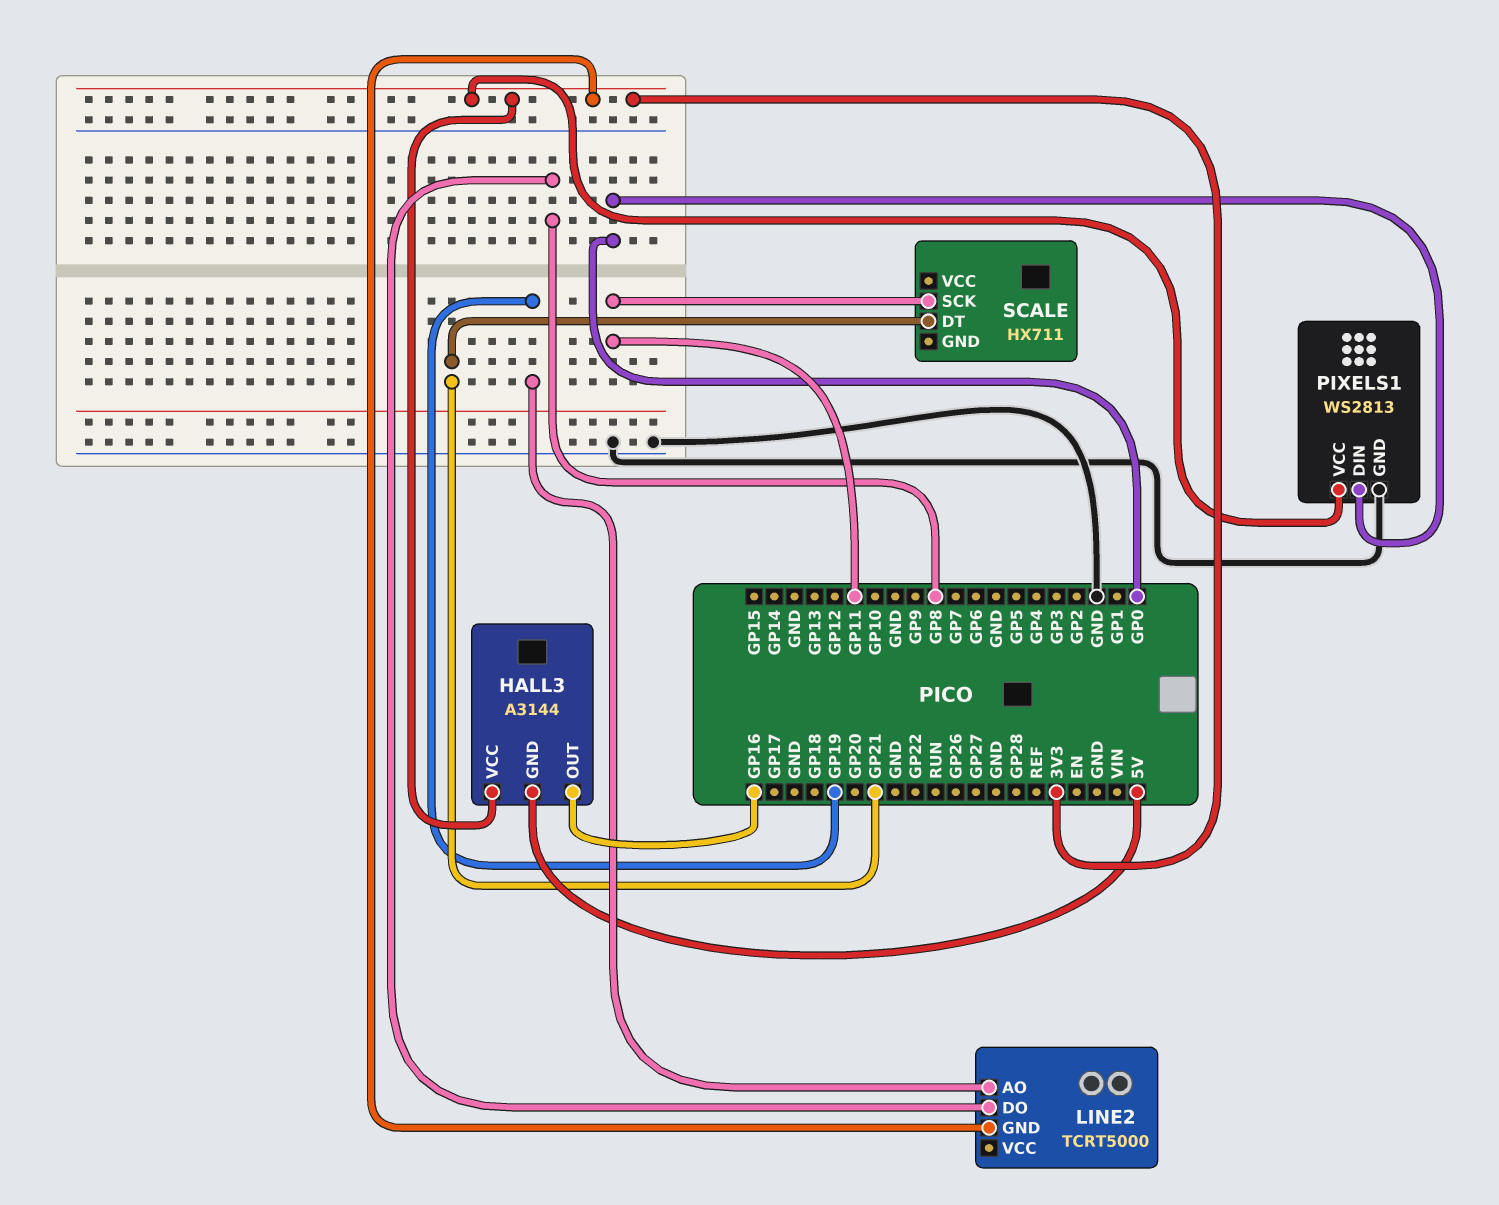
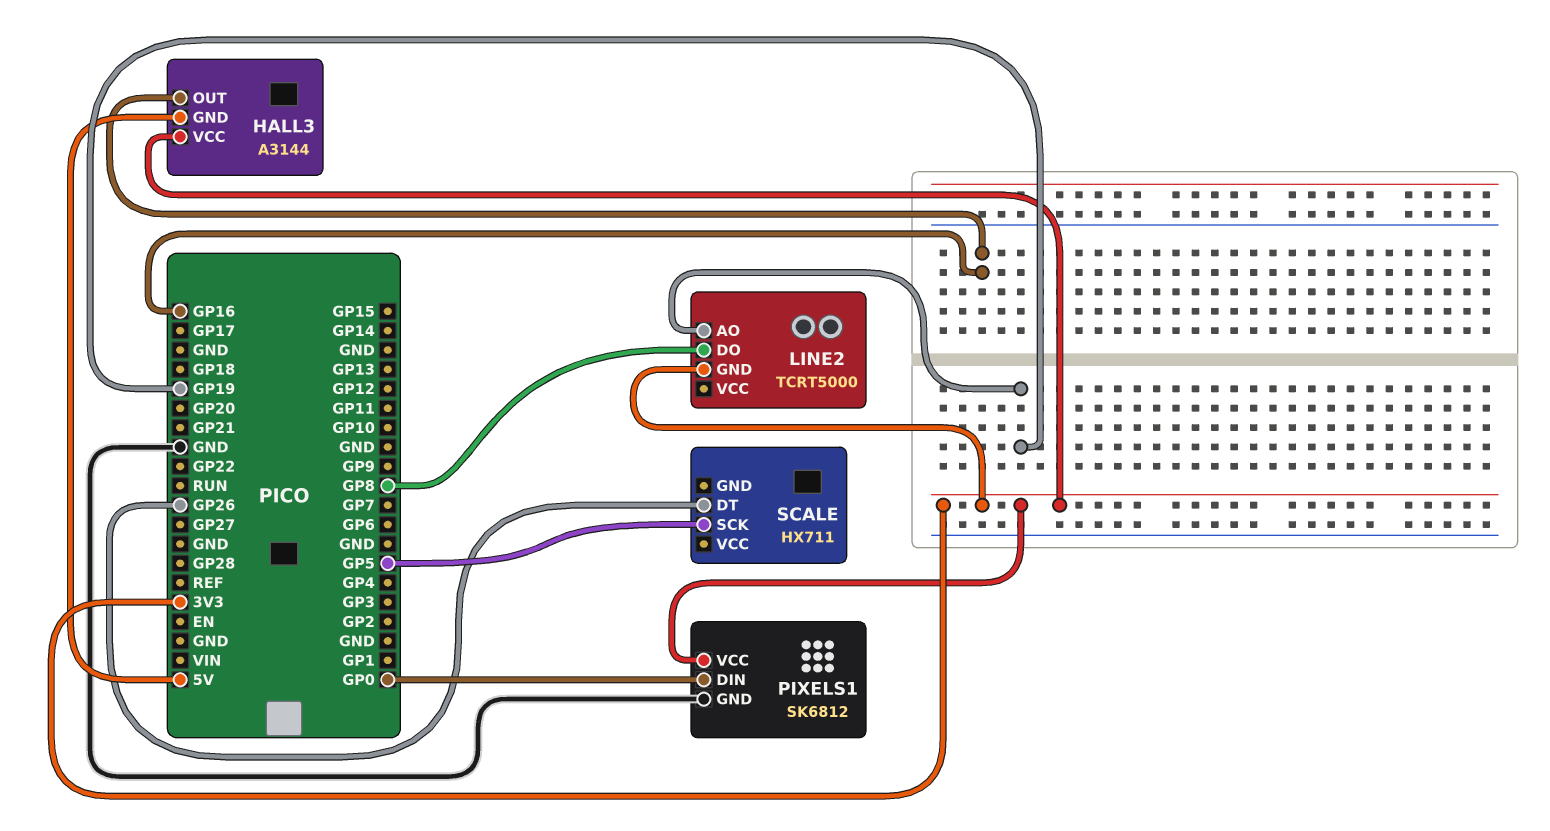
PIXELS1: WS2813 -> SK6812
SCALE pin DT: GP21 -> GP26
SCALE pin SCK: GP11 -> GP5

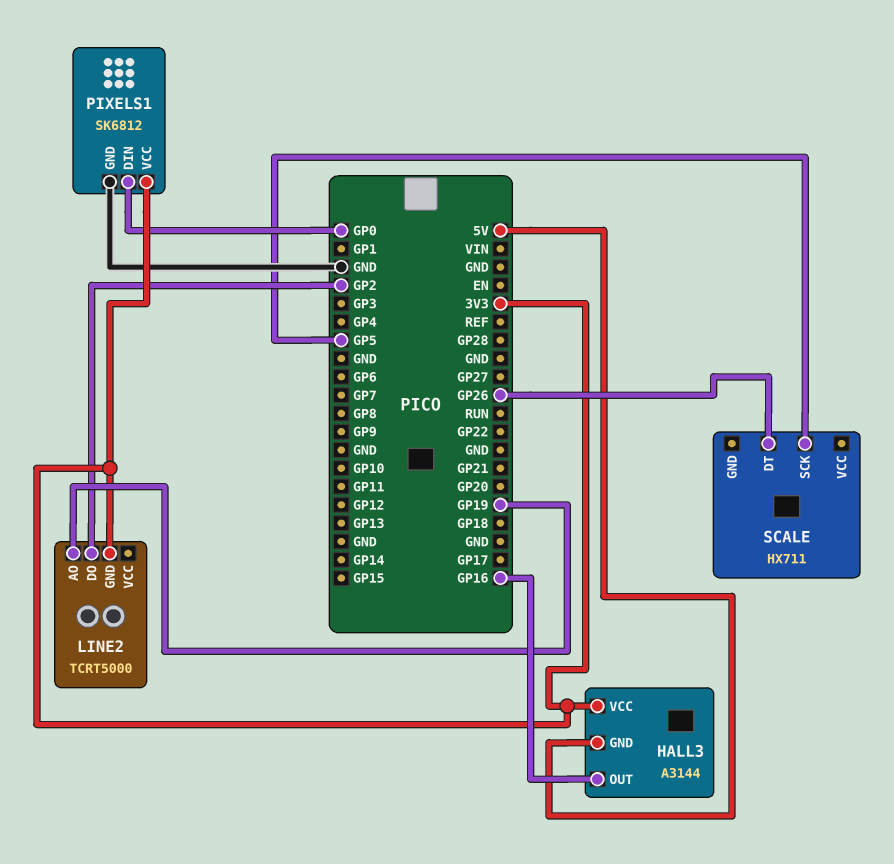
LINE2 pin DO: GP8 -> GP2

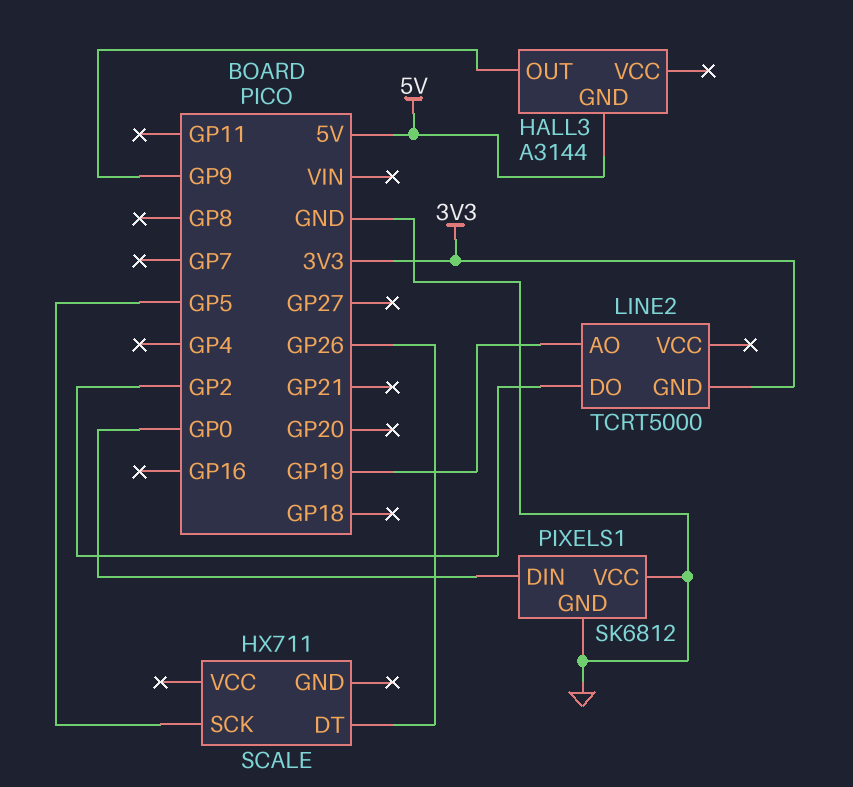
HALL3 pin OUT: GP16 -> GP9
HALL3 pin VCC: 3V3 -> none
PIXELS1 pin VCC: 3V3 -> GND

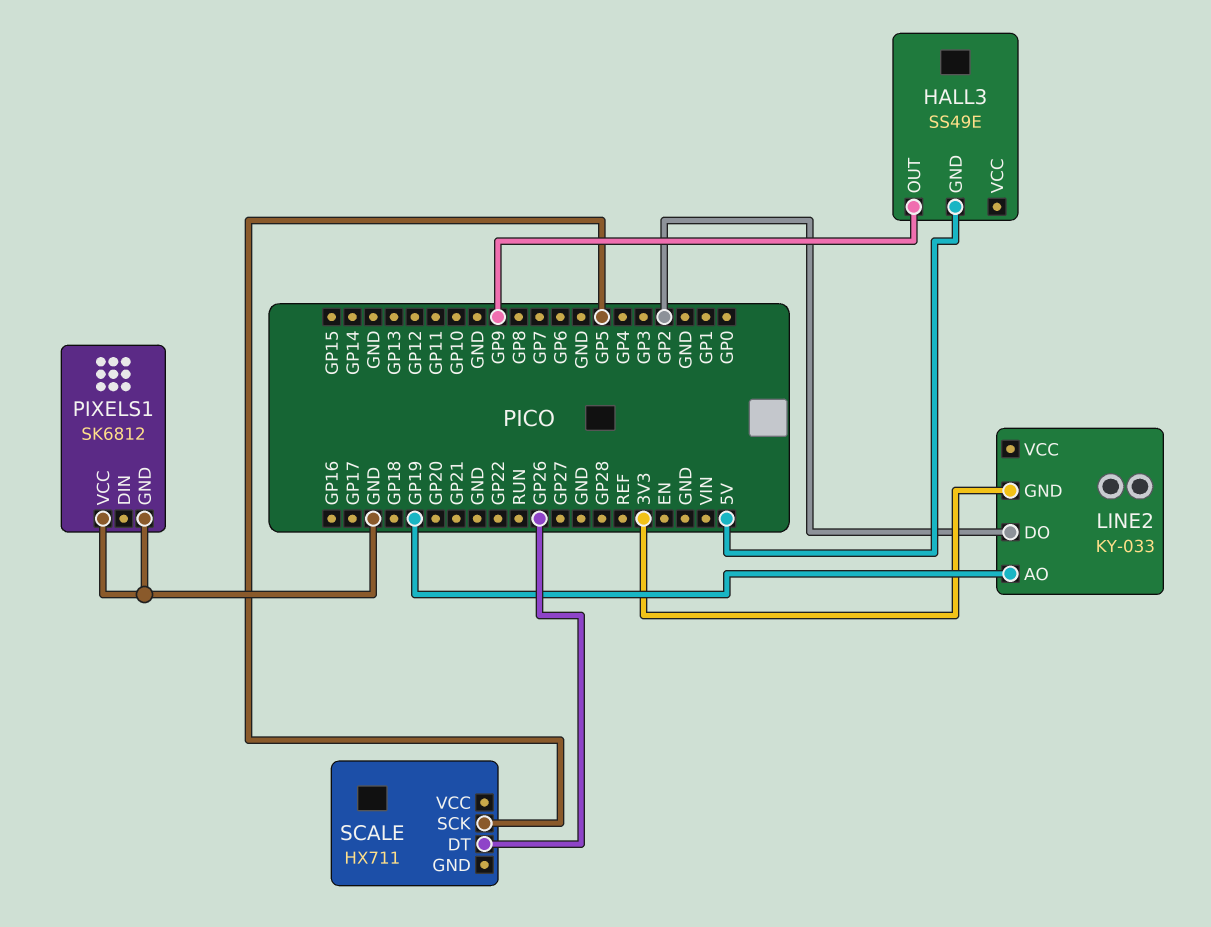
HALL3: A3144 -> SS49E
LINE2: TCRT5000 -> KY-033
PIXELS1 pin DIN: GP0 -> none

